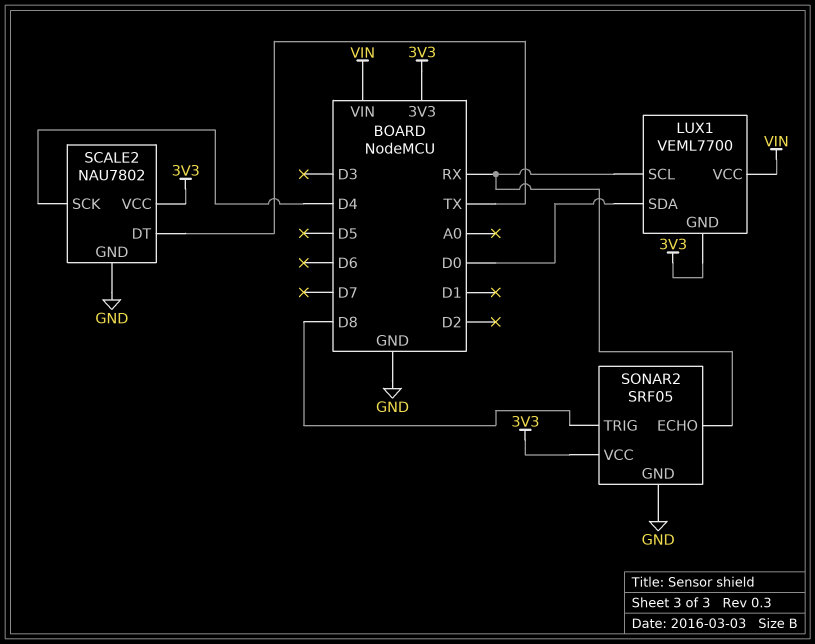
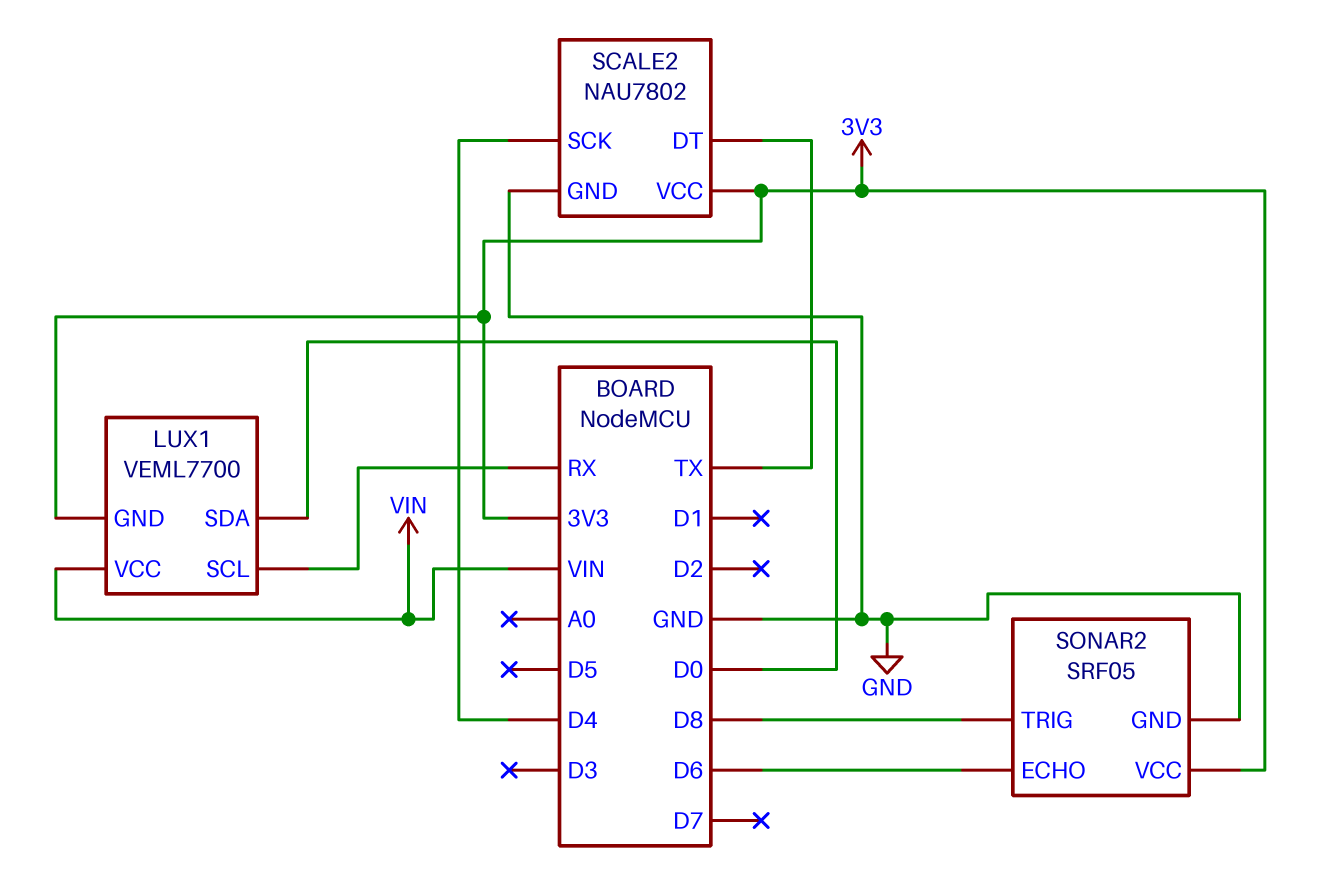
SONAR2 pin ECHO: RX -> D6

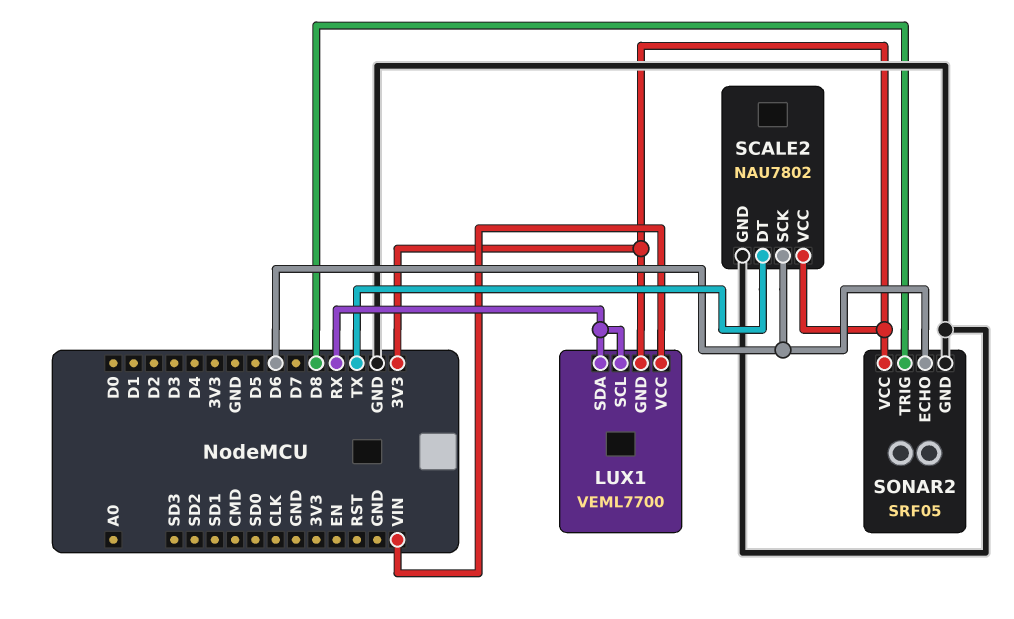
LUX1 pin SDA: D0 -> RX
SCALE2 pin SCK: D4 -> D6

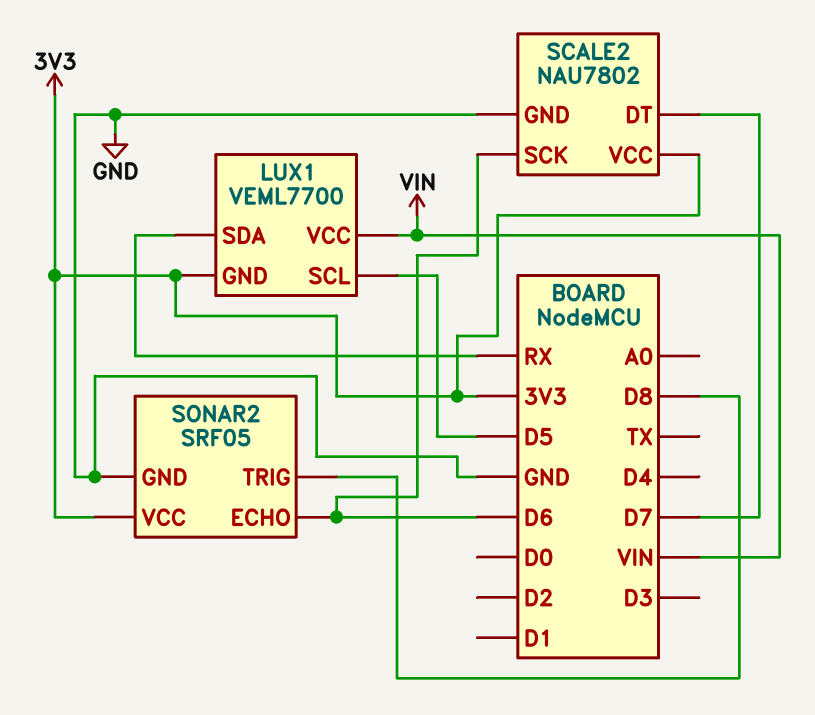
LUX1 pin SCL: RX -> D5
SCALE2 pin DT: TX -> D7

